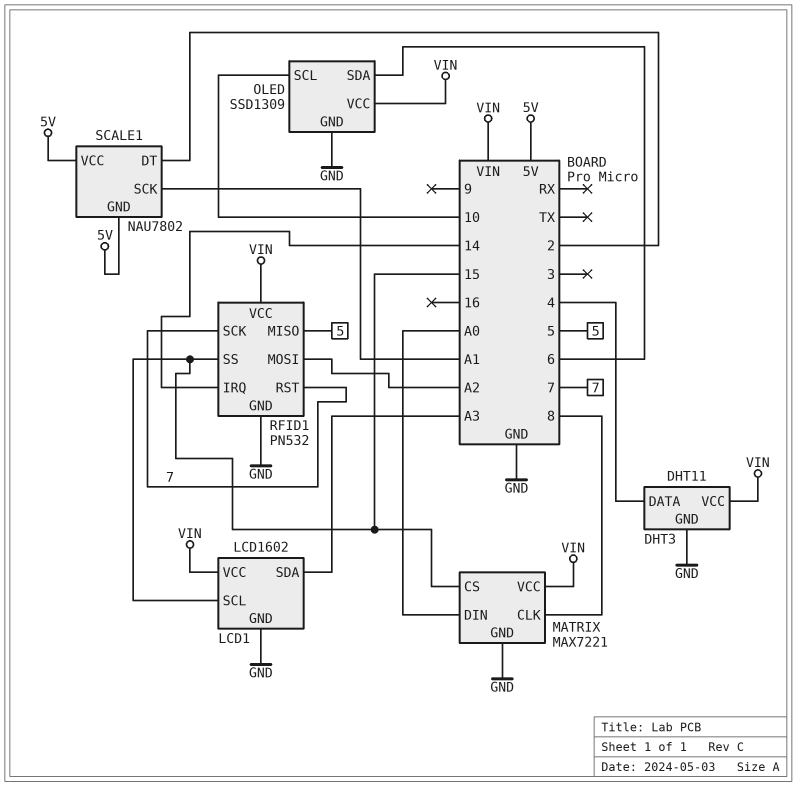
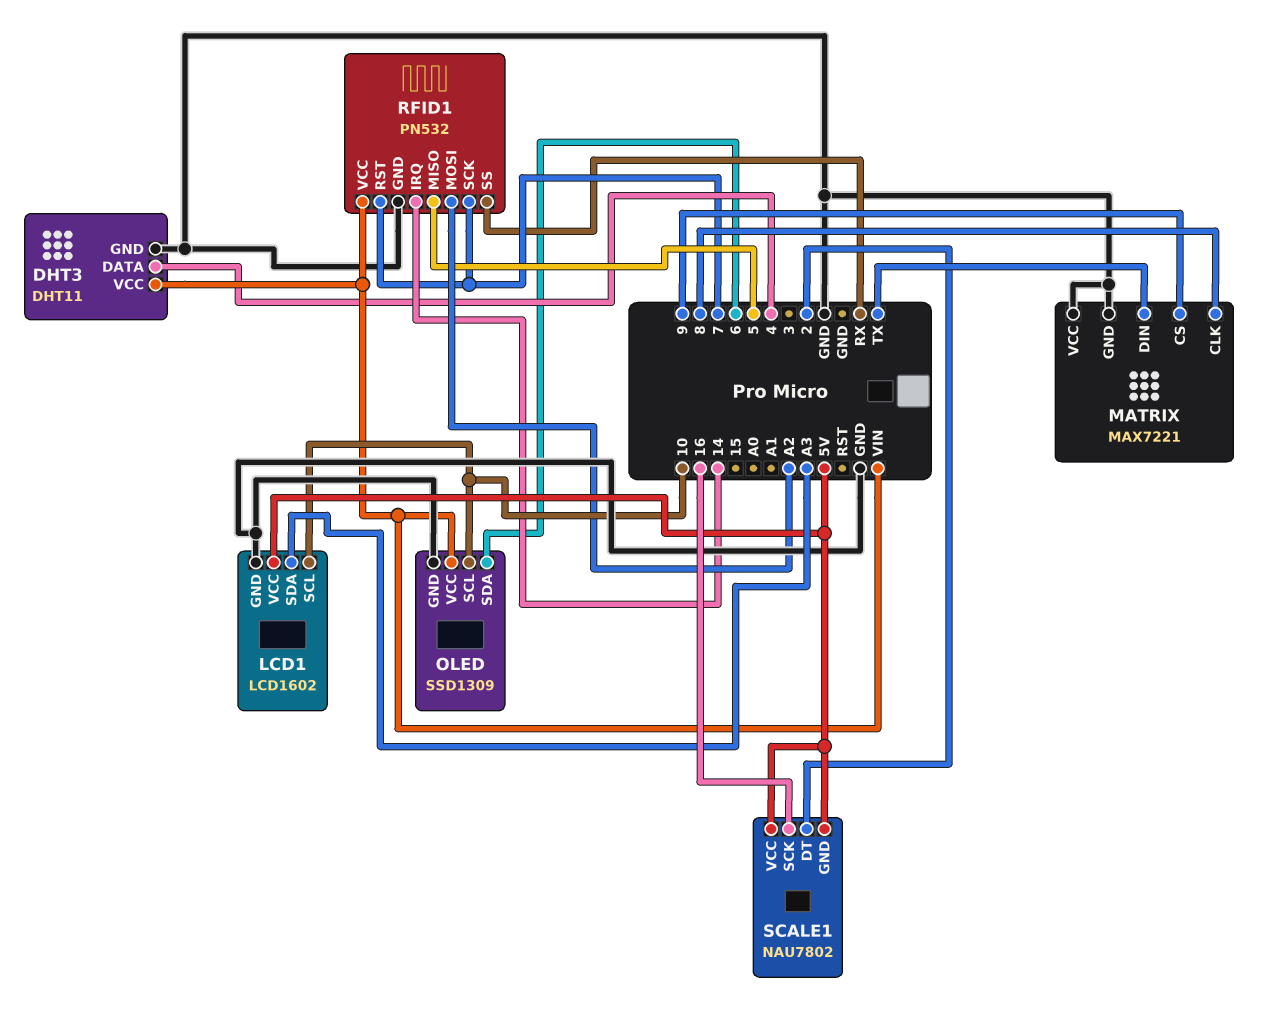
LCD1 pin SCL: 15 -> 10
LCD1 pin VCC: VIN -> 5V
MATRIX pin CS: 15 -> 9
MATRIX pin DIN: A0 -> TX
MATRIX pin VCC: VIN -> GND
RFID1 pin SS: 15 -> RX
SCALE1 pin SCK: A1 -> 16

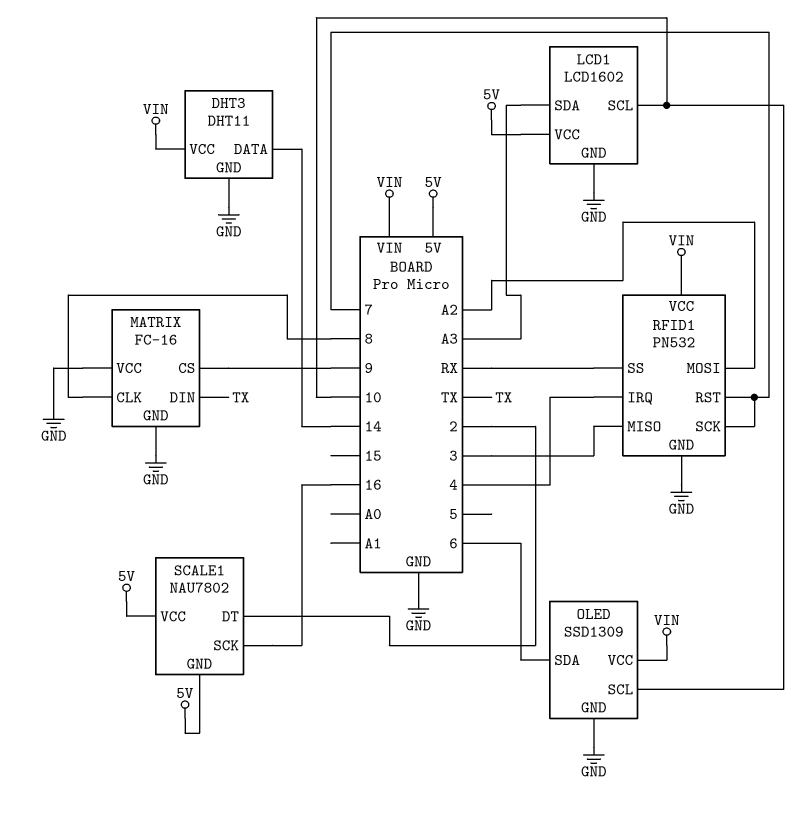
DHT3 pin DATA: 4 -> 14
MATRIX: MAX7221 -> FC-16
RFID1 pin IRQ: 14 -> 4
RFID1 pin MISO: 5 -> 3

